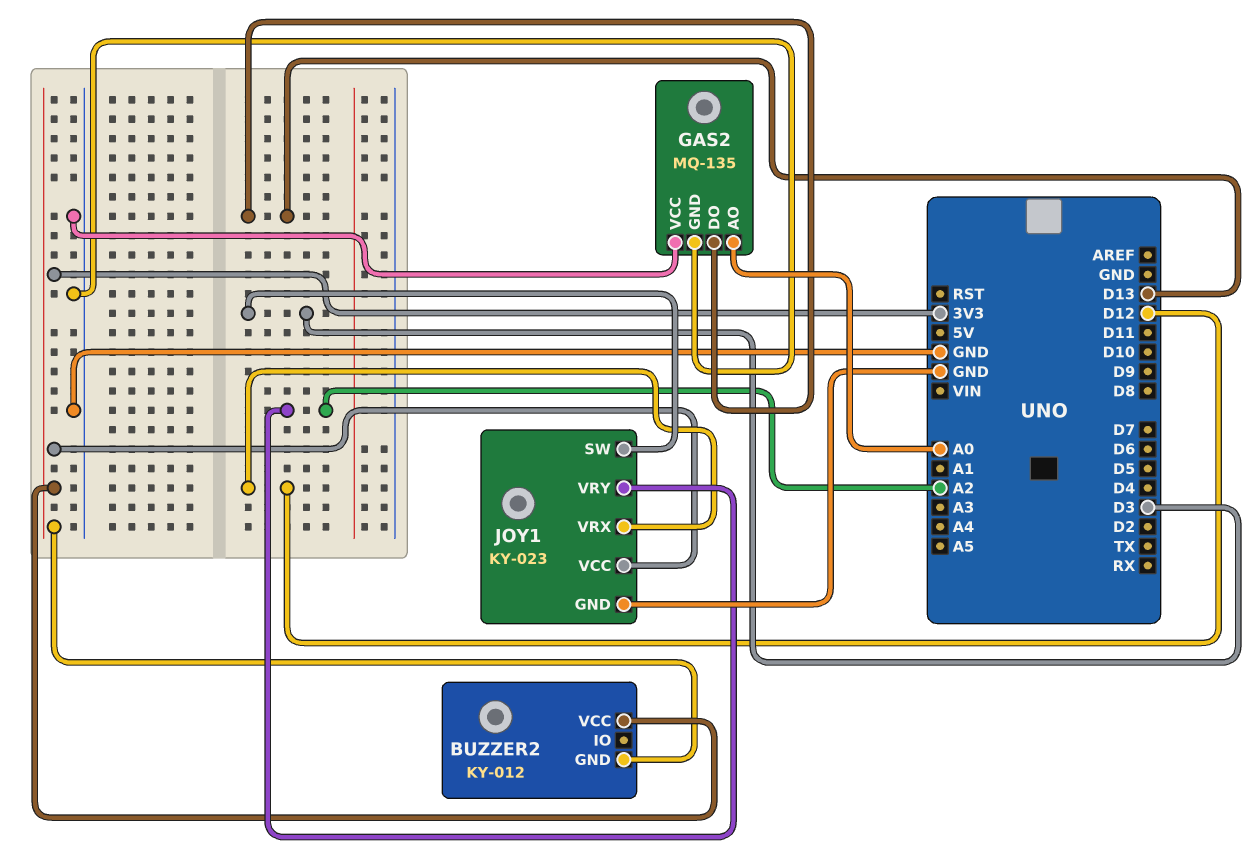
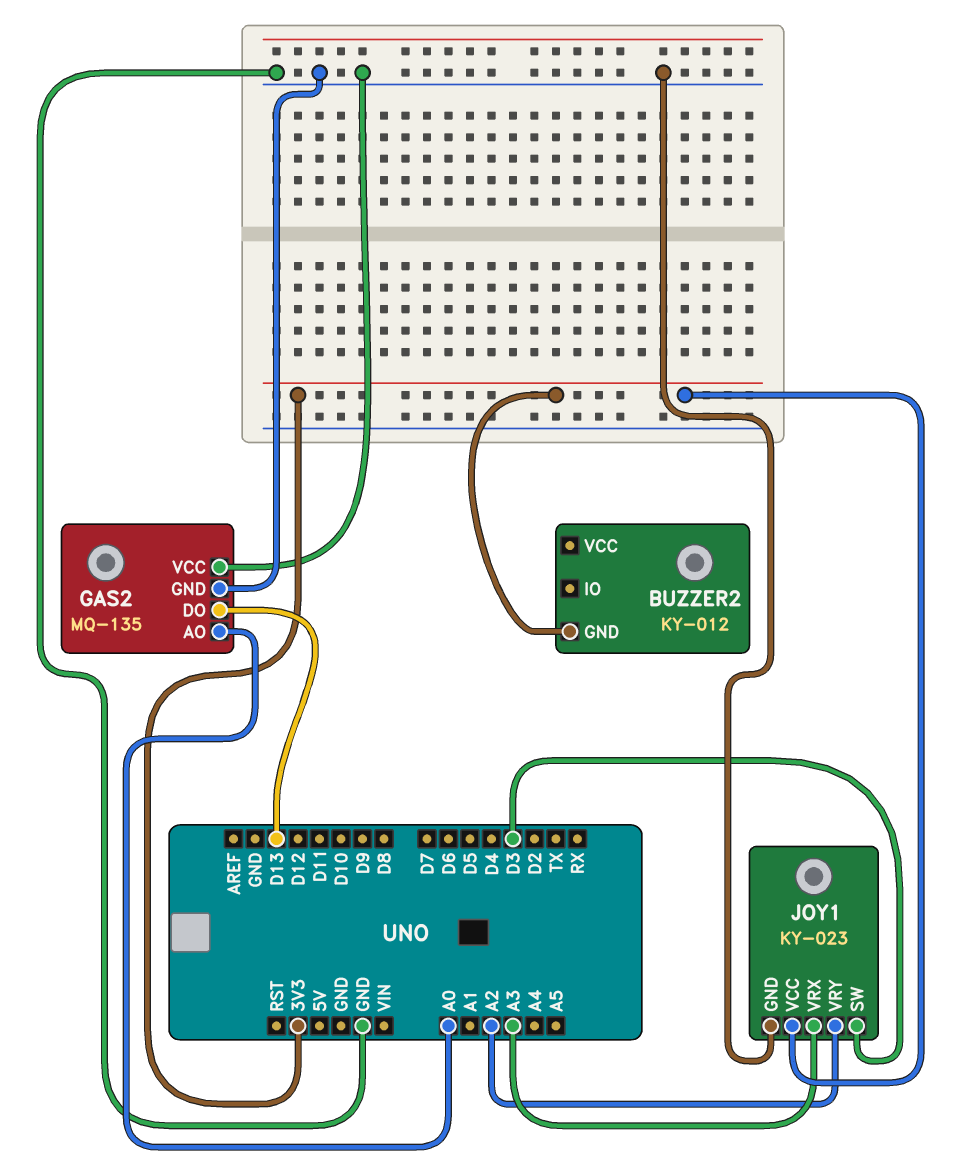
BUZZER2 pin VCC: 3V3 -> none
JOY1 pin VRX: D12 -> A3

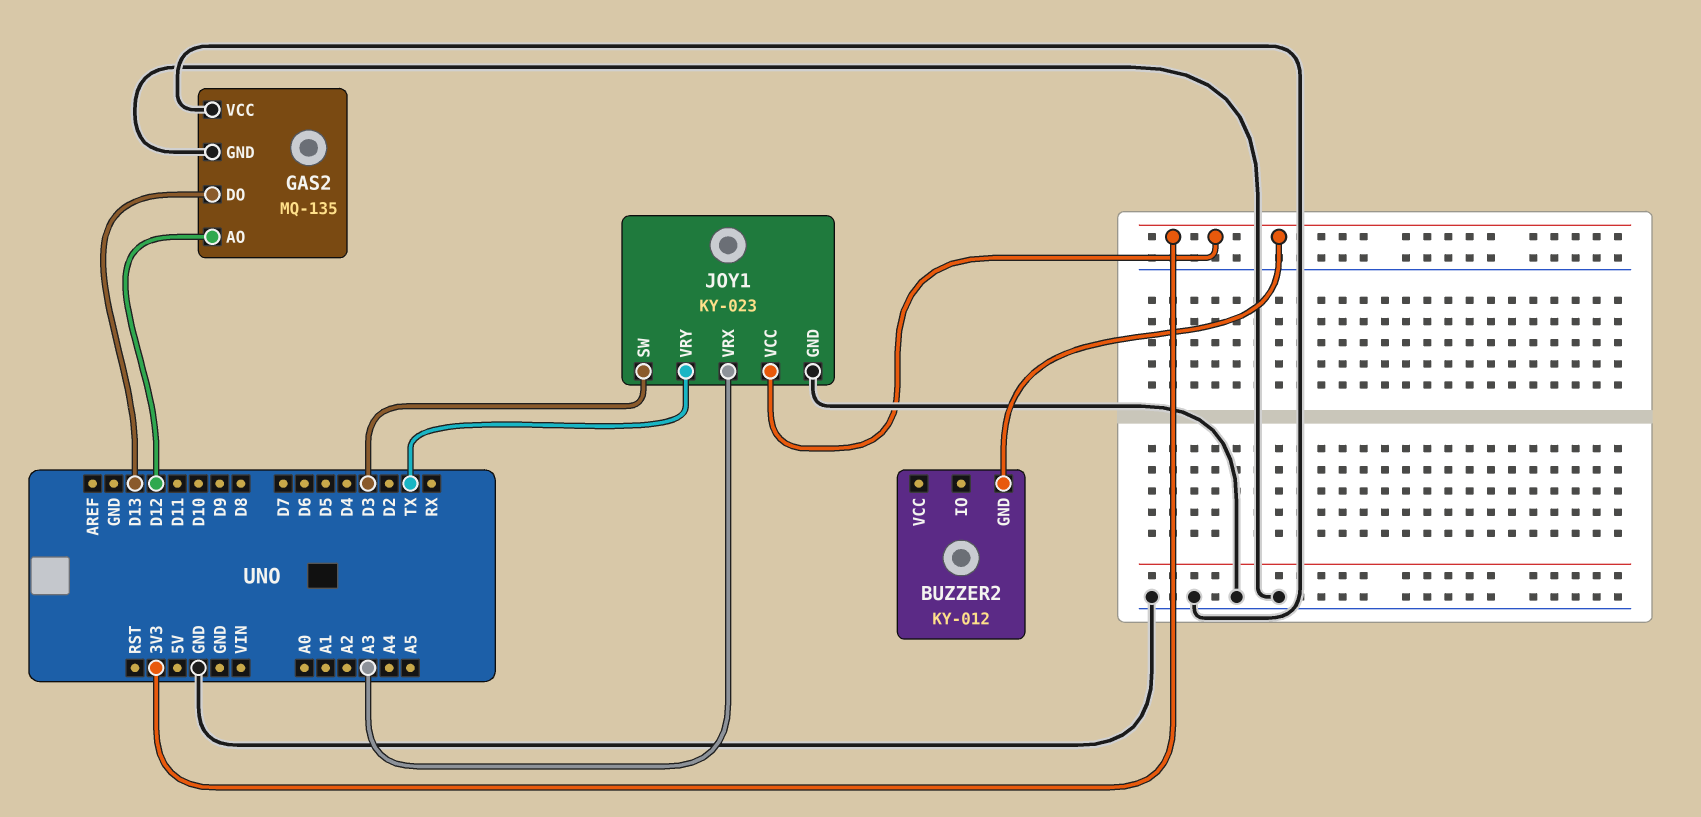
GAS2 pin AO: A0 -> D12
JOY1 pin VRY: A2 -> TX

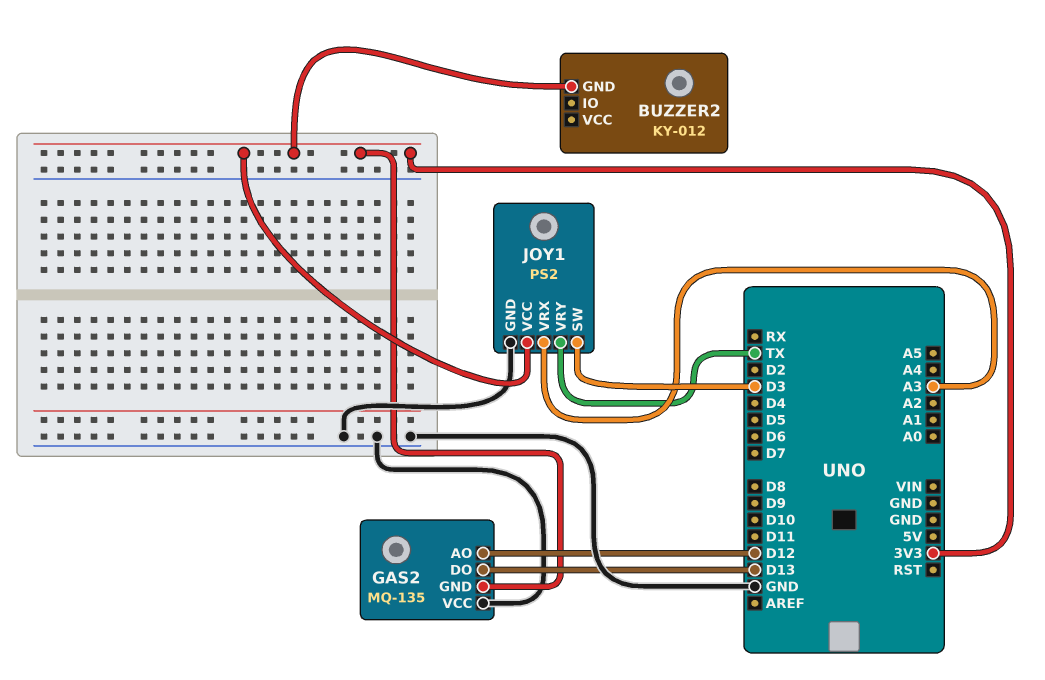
GAS2 pin GND: GND -> 3V3
JOY1: KY-023 -> PS2

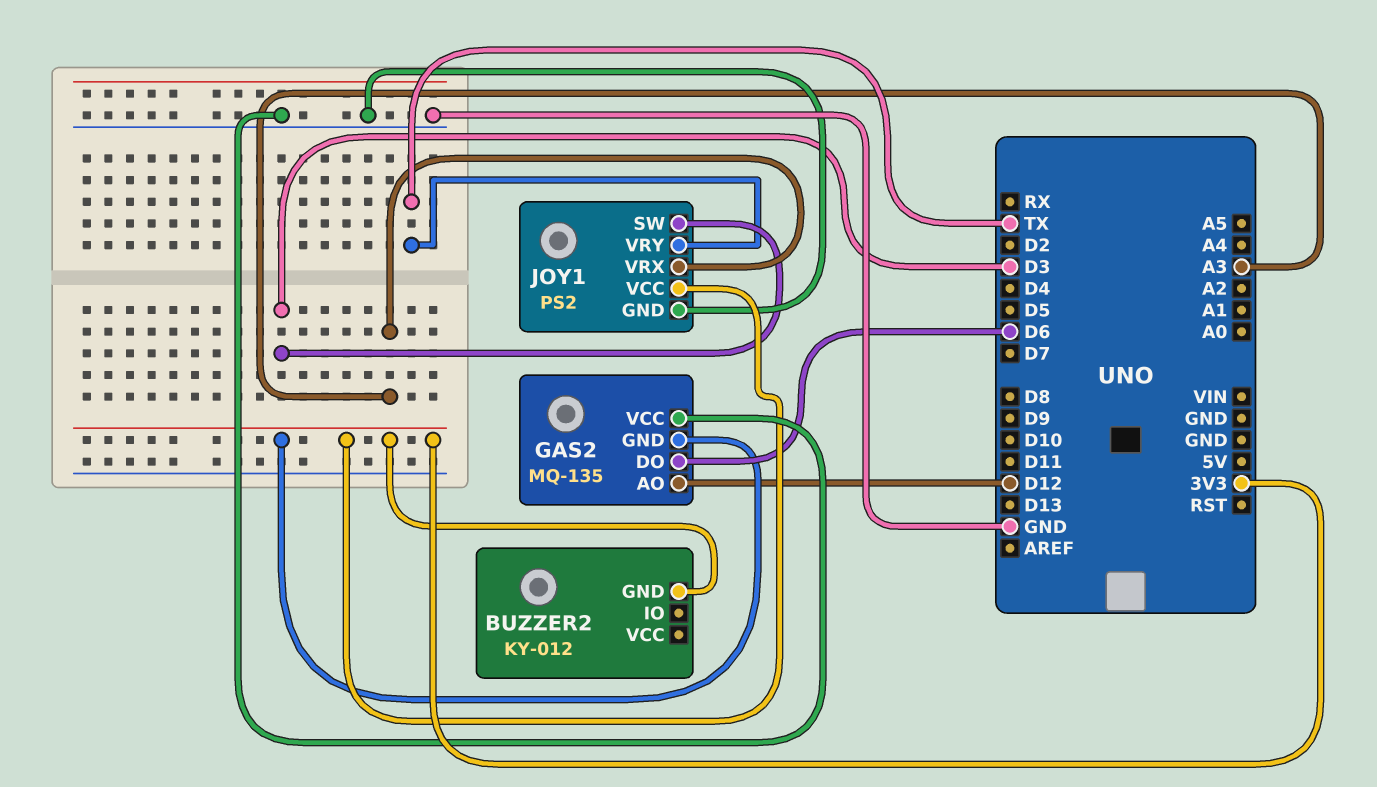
GAS2 pin DO: D13 -> D6

